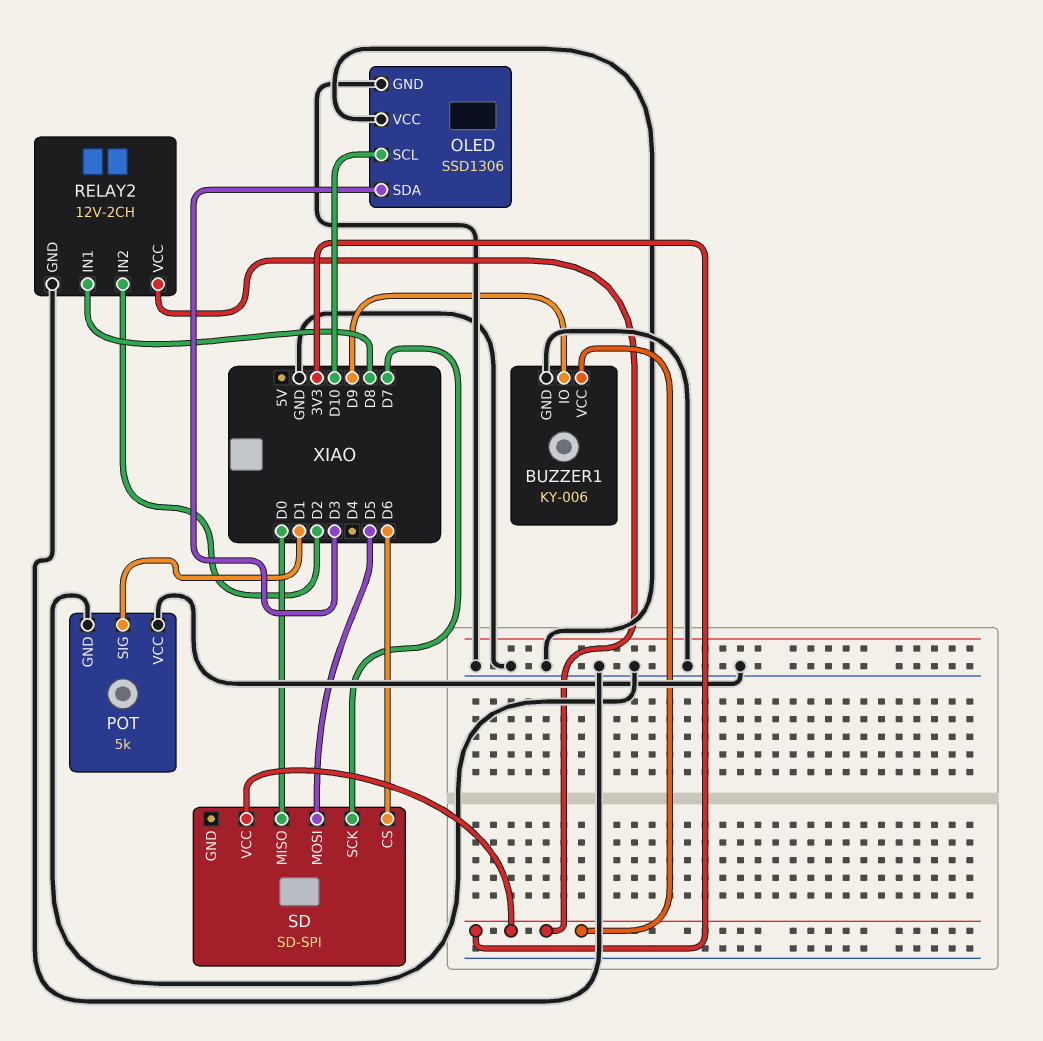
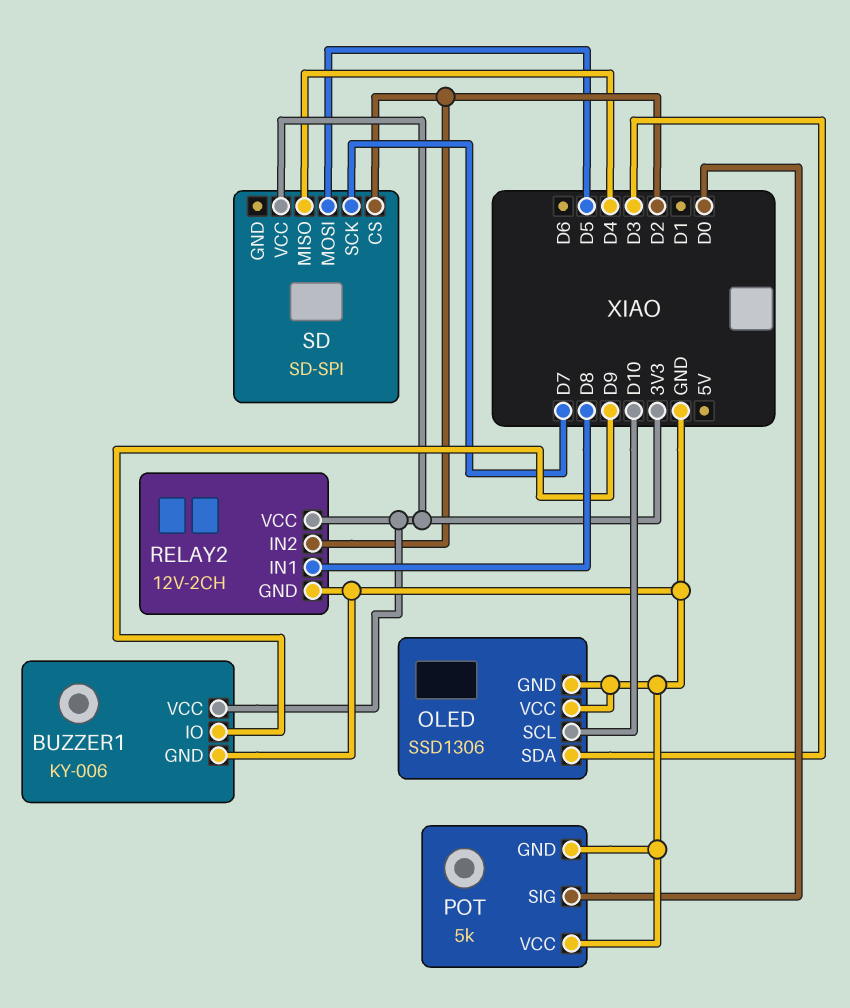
POT pin SIG: D1 -> D0
SD pin CS: D6 -> D2
SD pin MISO: D0 -> D4

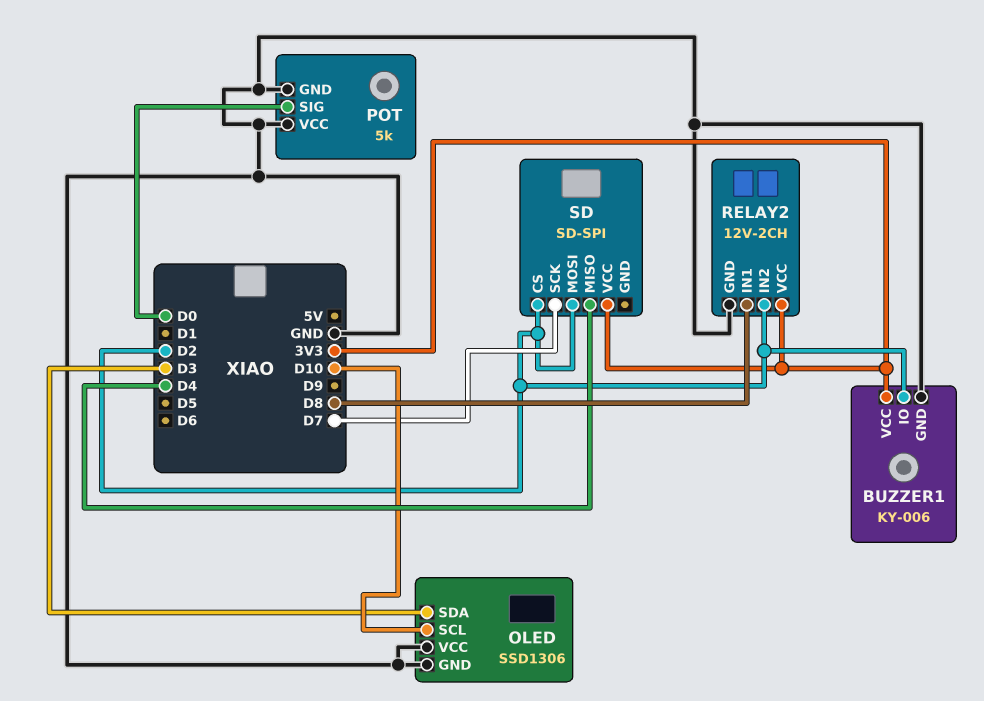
BUZZER1 pin IO: D9 -> D2
SD pin MOSI: D5 -> D2

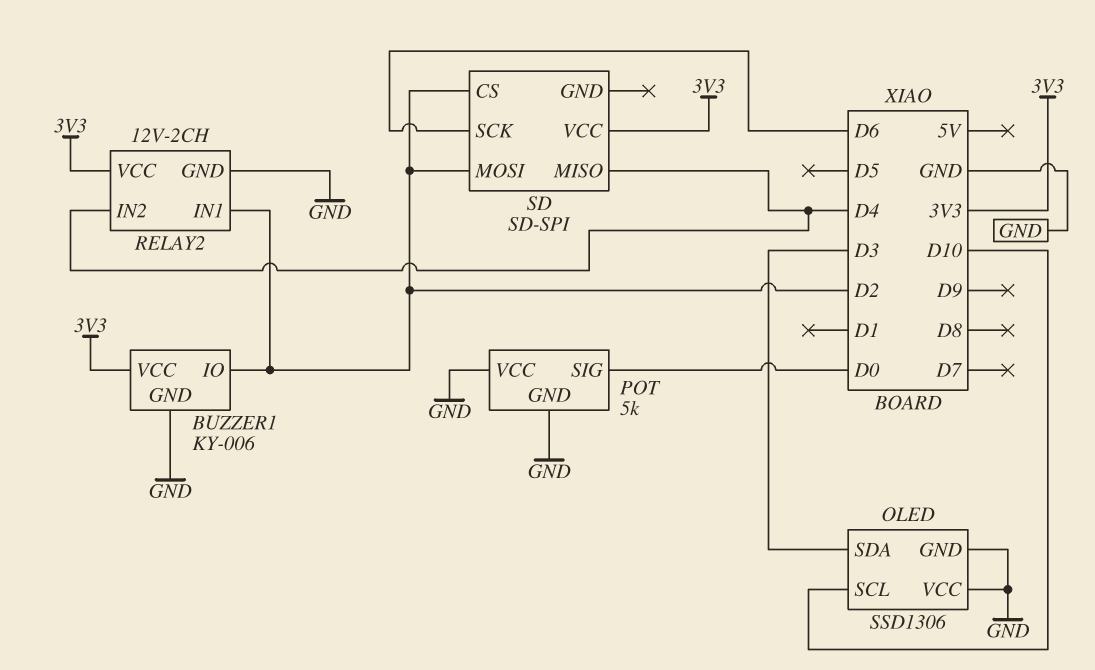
RELAY2 pin IN1: D8 -> D2
RELAY2 pin IN2: D2 -> D4
SD pin SCK: D7 -> D6

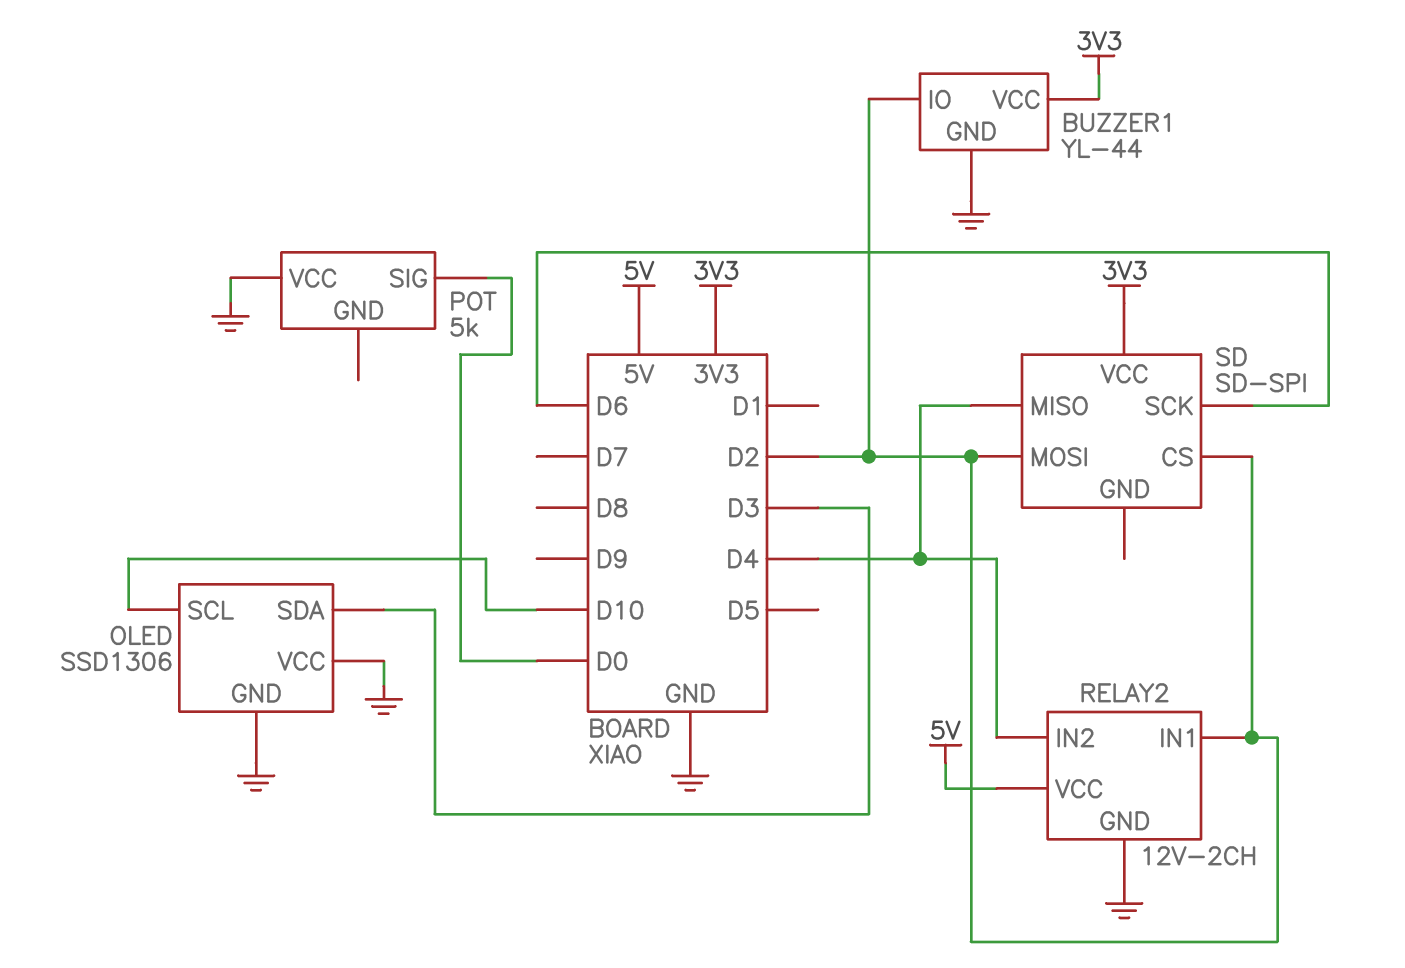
BUZZER1: KY-006 -> YL-44
POT pin GND: GND -> none
RELAY2 pin VCC: 3V3 -> 5V

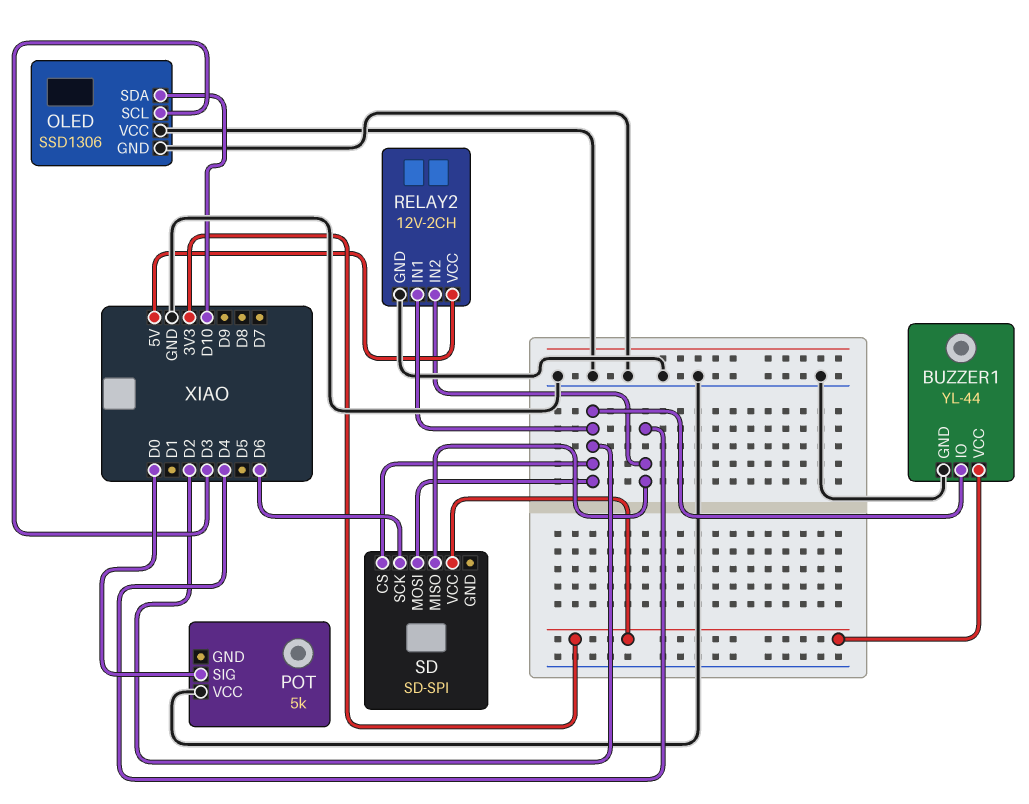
OLED pin SCL: D10 -> D3
OLED pin SDA: D3 -> D10

